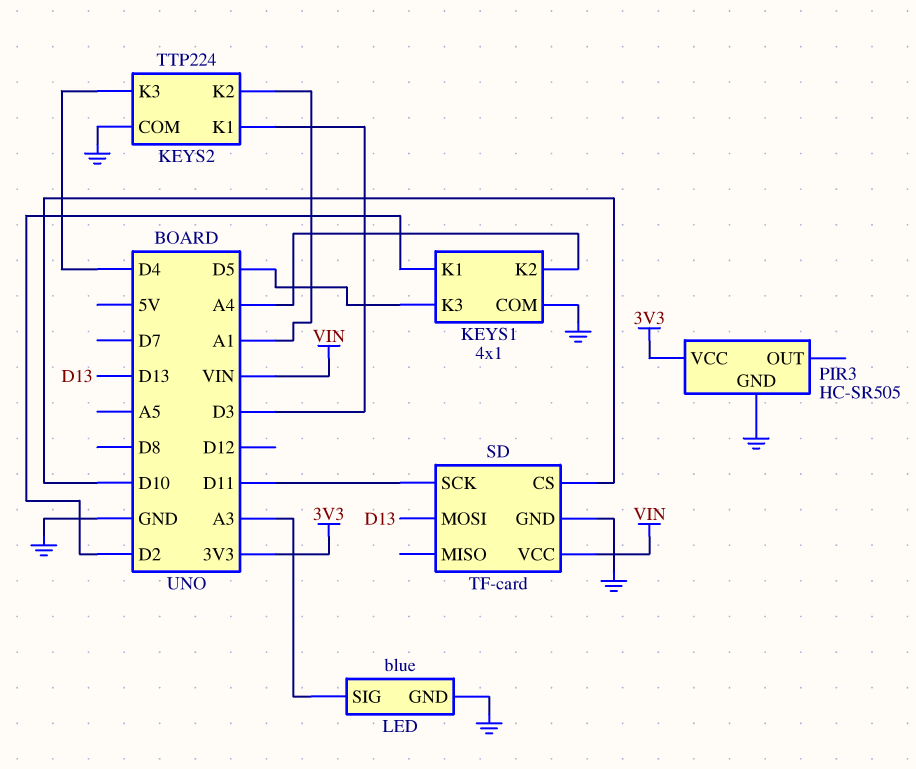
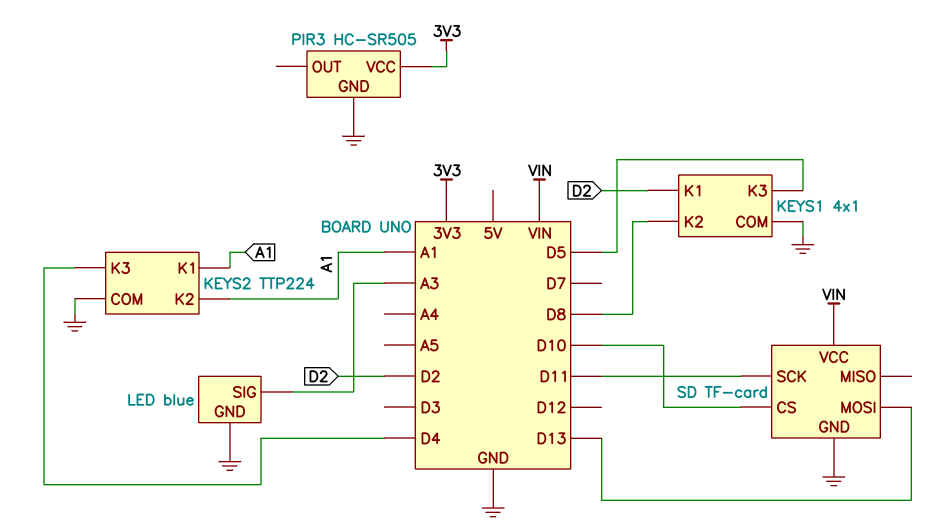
KEYS1 pin K2: A4 -> D8
KEYS2 pin K1: D3 -> A1

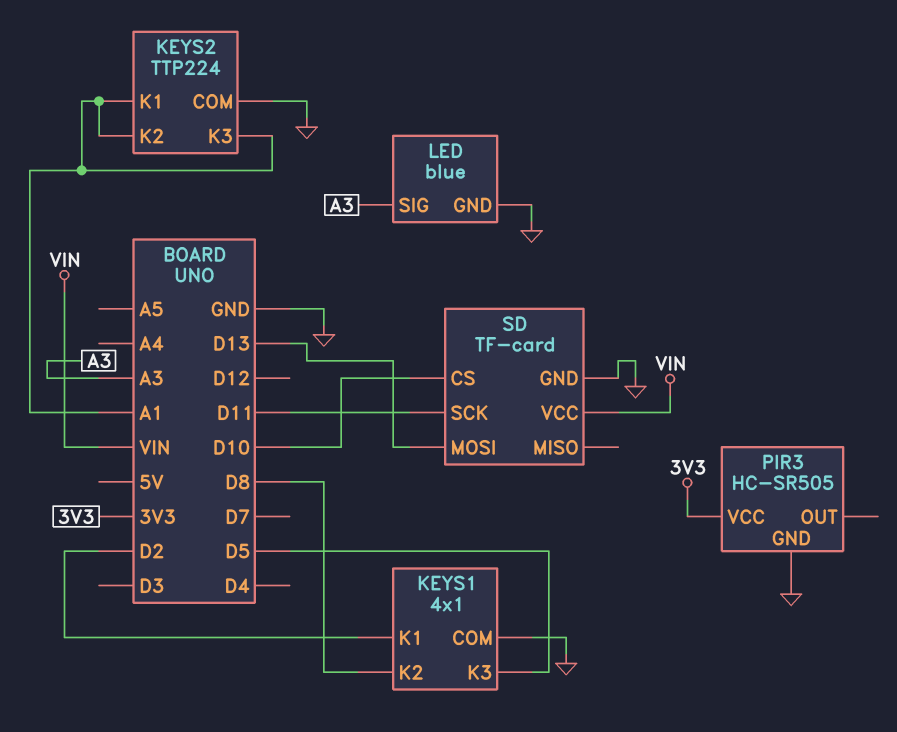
KEYS2 pin K3: D4 -> A1

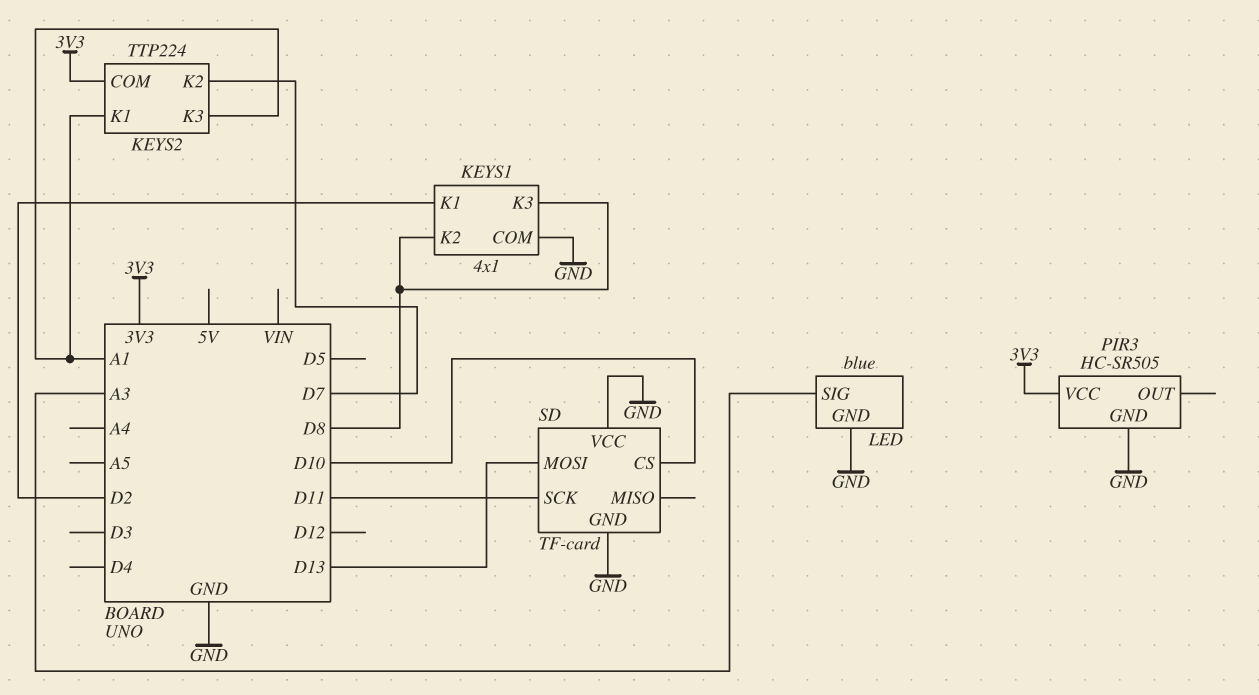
KEYS1 pin K3: D5 -> D8
KEYS2 pin COM: GND -> 3V3
KEYS2 pin K2: A1 -> D7
SD pin VCC: VIN -> GND

